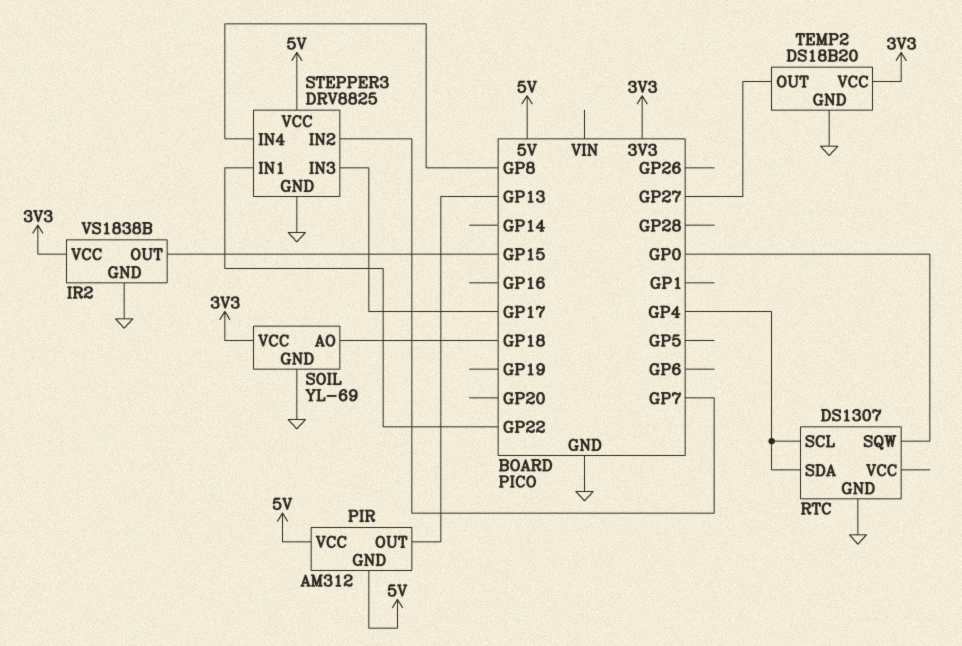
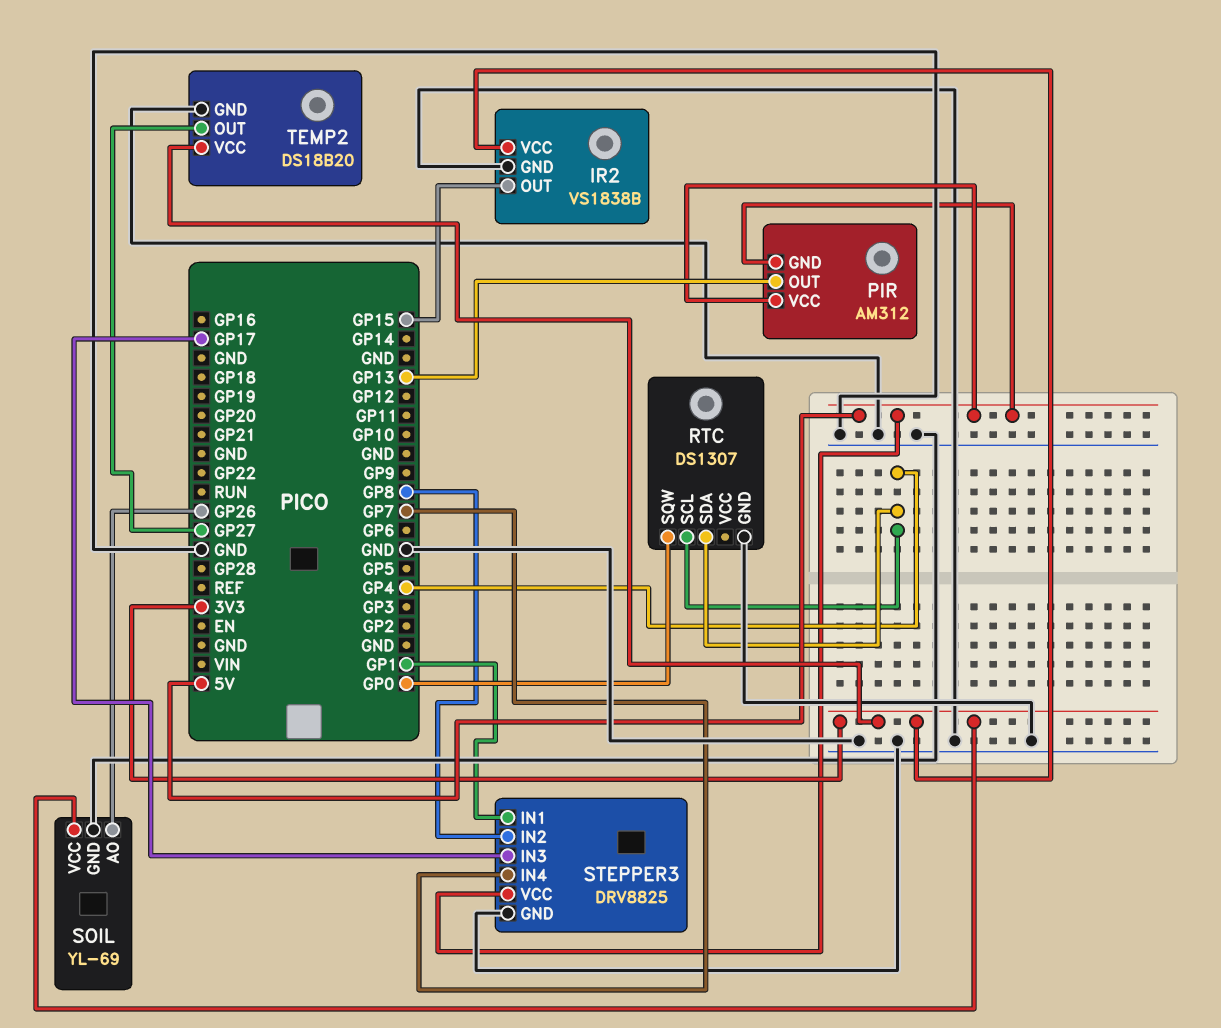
SOIL pin AO: GP18 -> GP26
STEPPER3 pin IN1: GP22 -> GP1
STEPPER3 pin IN2: GP7 -> GP8
STEPPER3 pin IN4: GP8 -> GP7

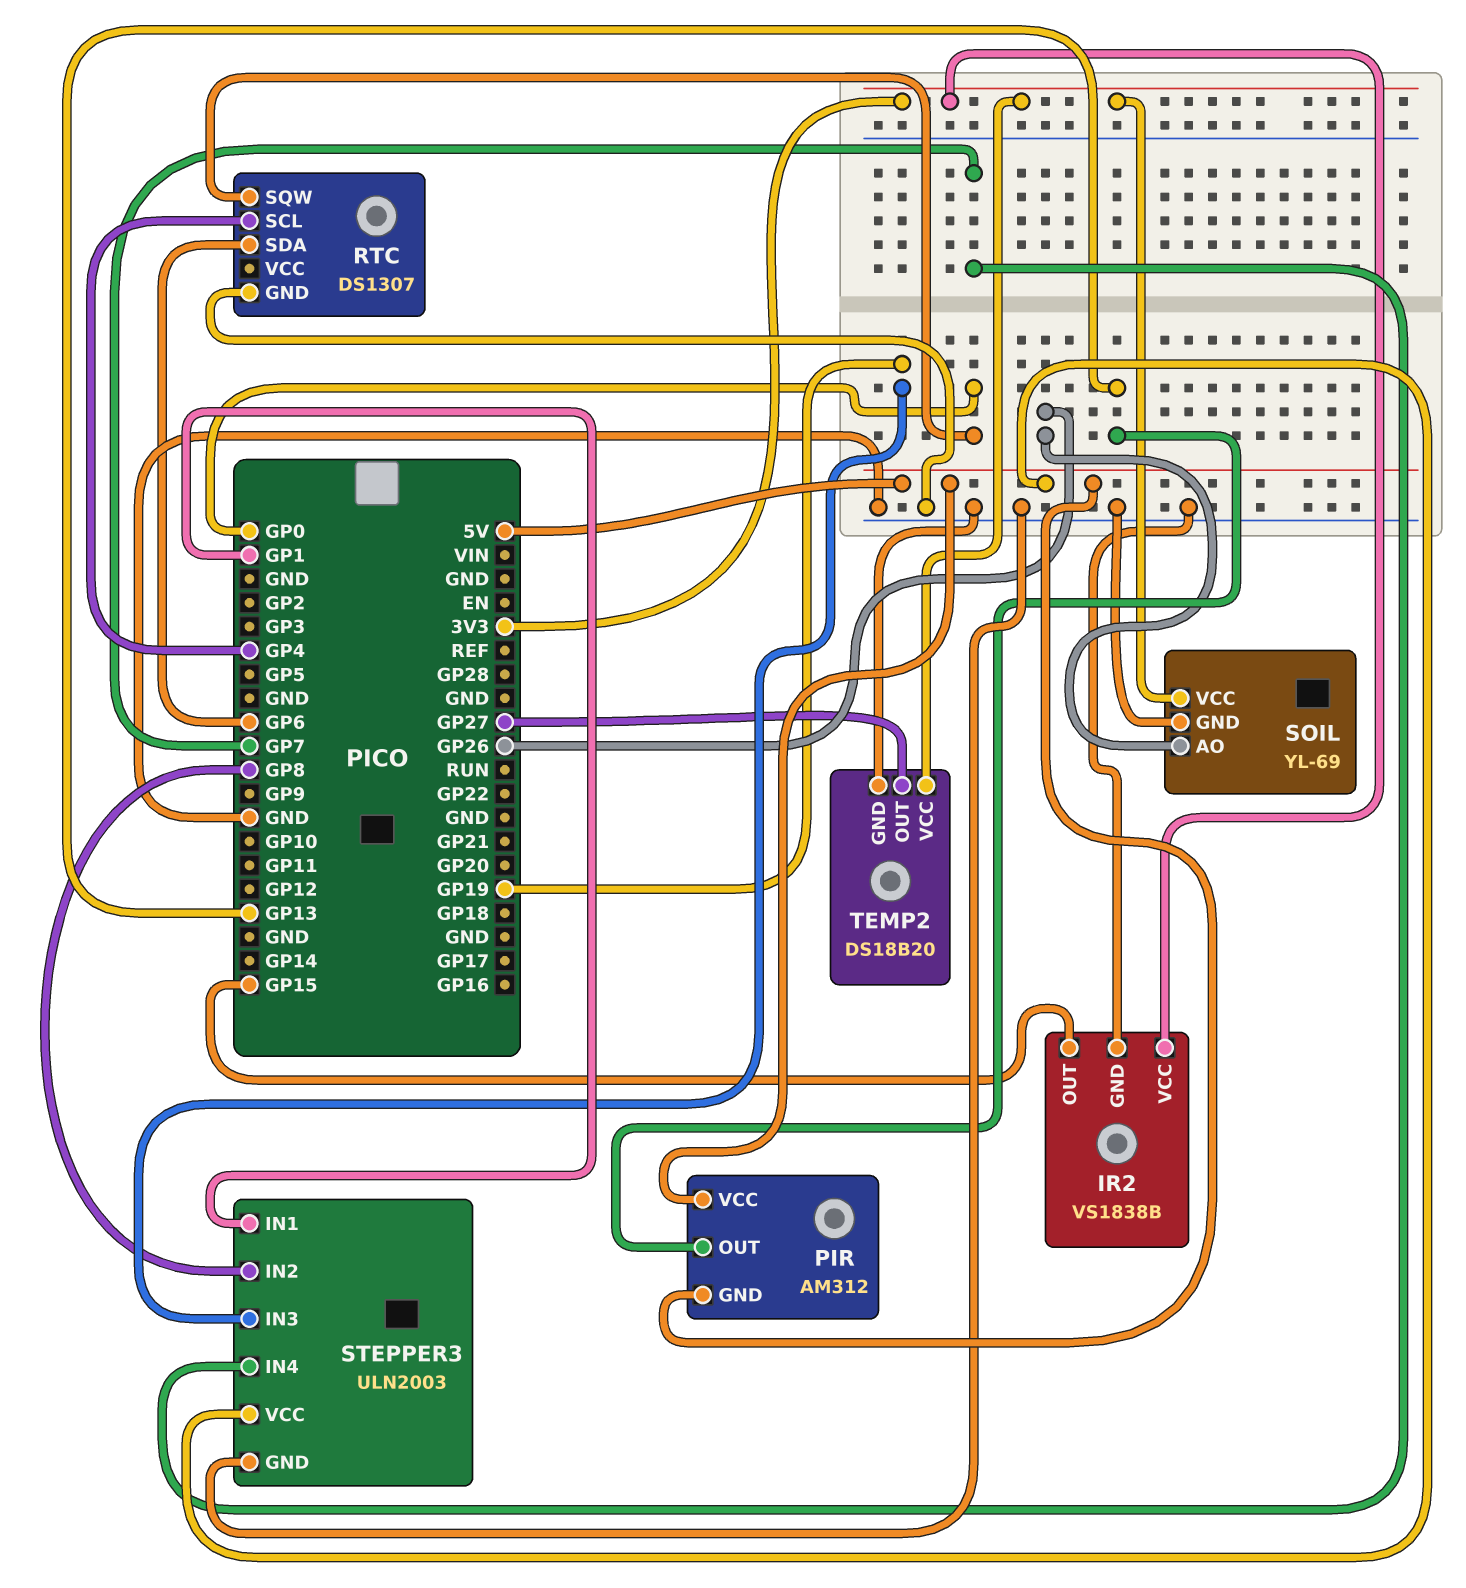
RTC pin SDA: GP4 -> GP6
STEPPER3: DRV8825 -> ULN2003
STEPPER3 pin IN3: GP17 -> GP19

